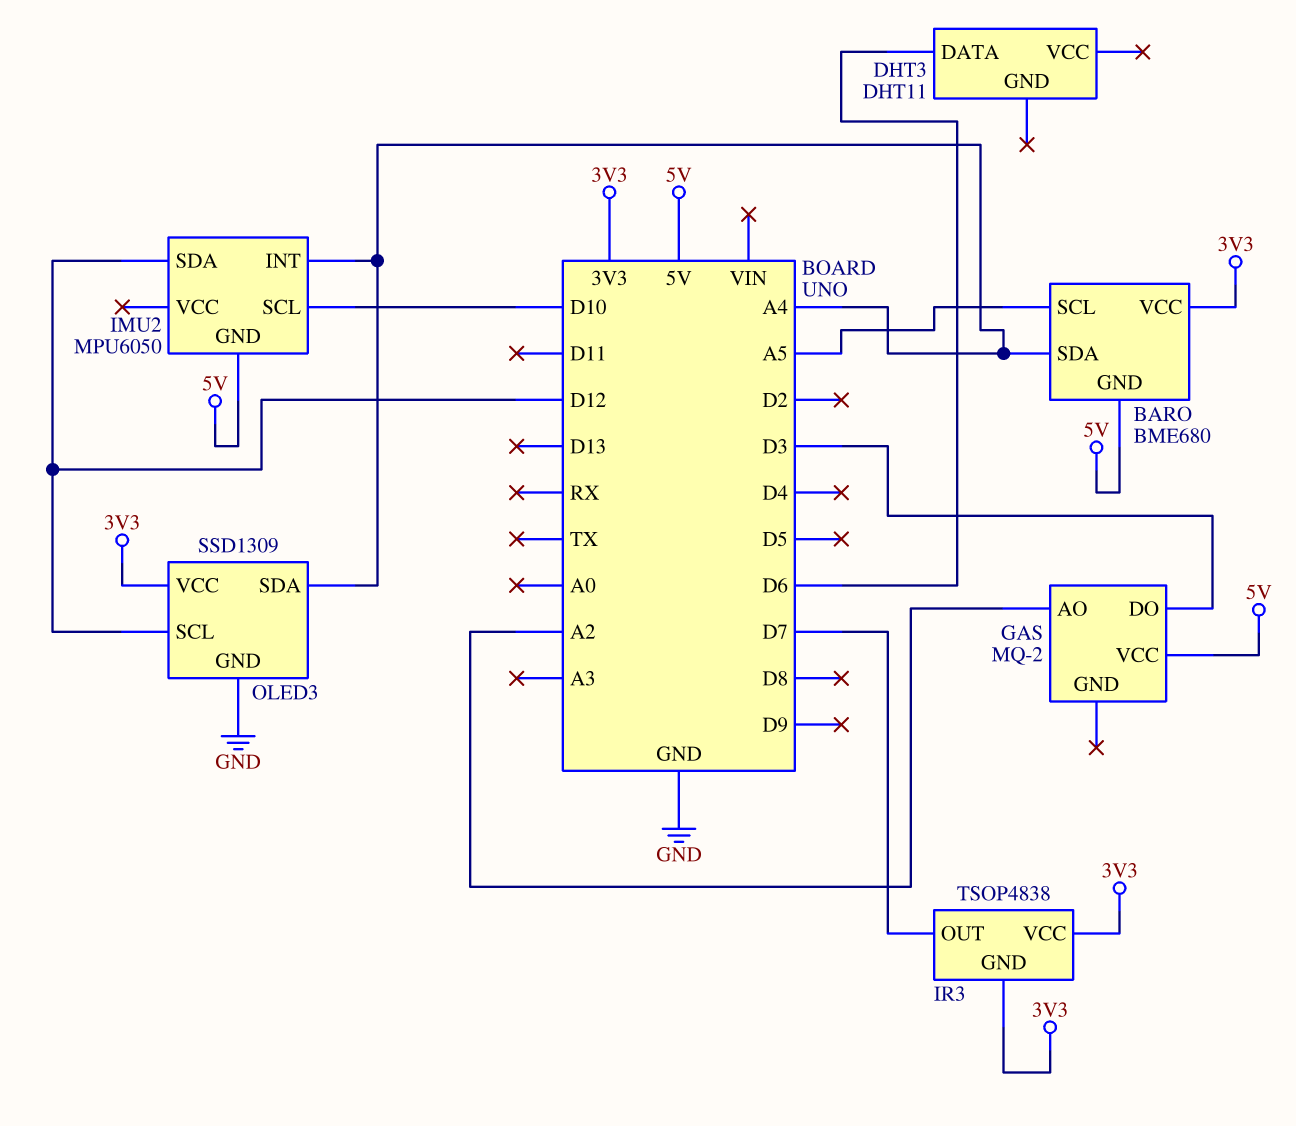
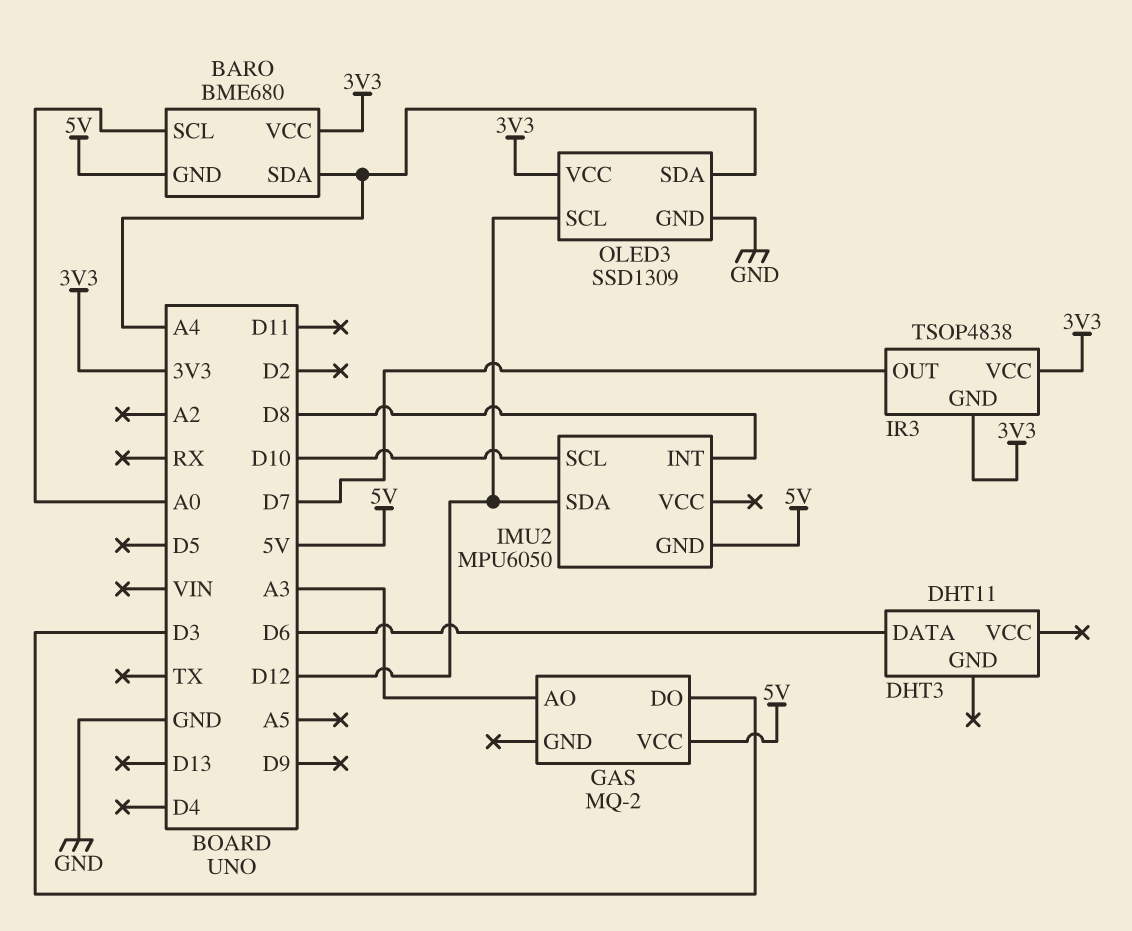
BARO pin SCL: A5 -> A0
GAS pin AO: A2 -> A3
IMU2 pin INT: A4 -> D8

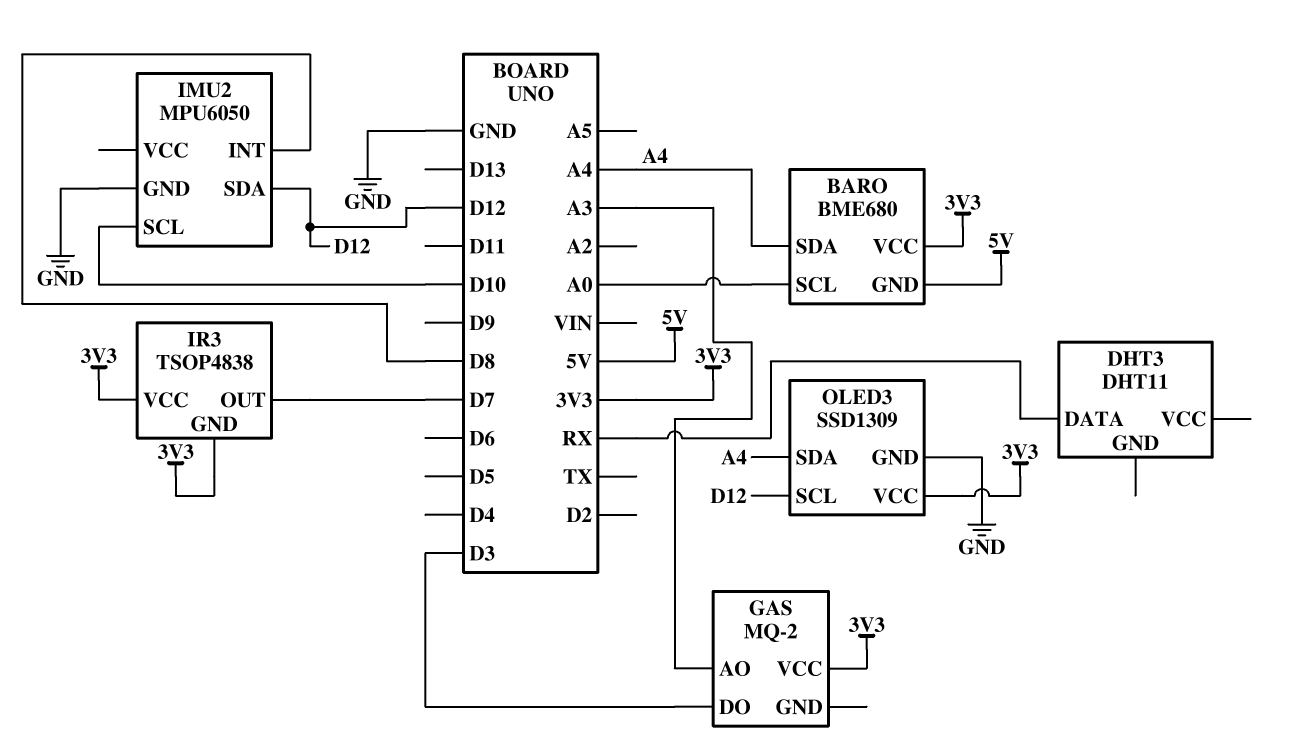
DHT3 pin DATA: D6 -> RX
GAS pin VCC: 5V -> 3V3
IMU2 pin GND: 5V -> GND

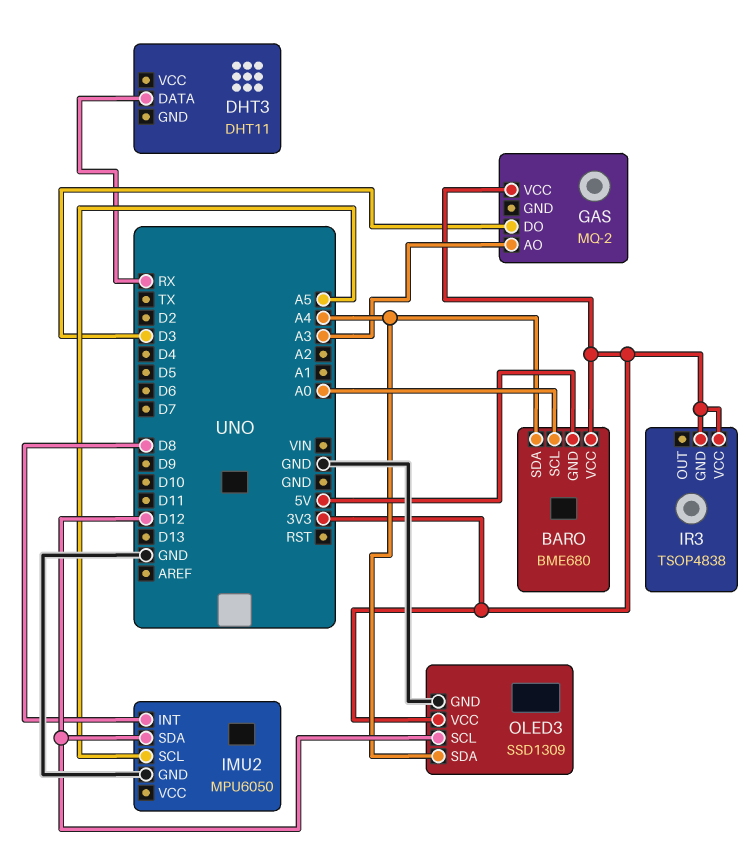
IMU2 pin SCL: D10 -> A5
IR3 pin OUT: D7 -> none

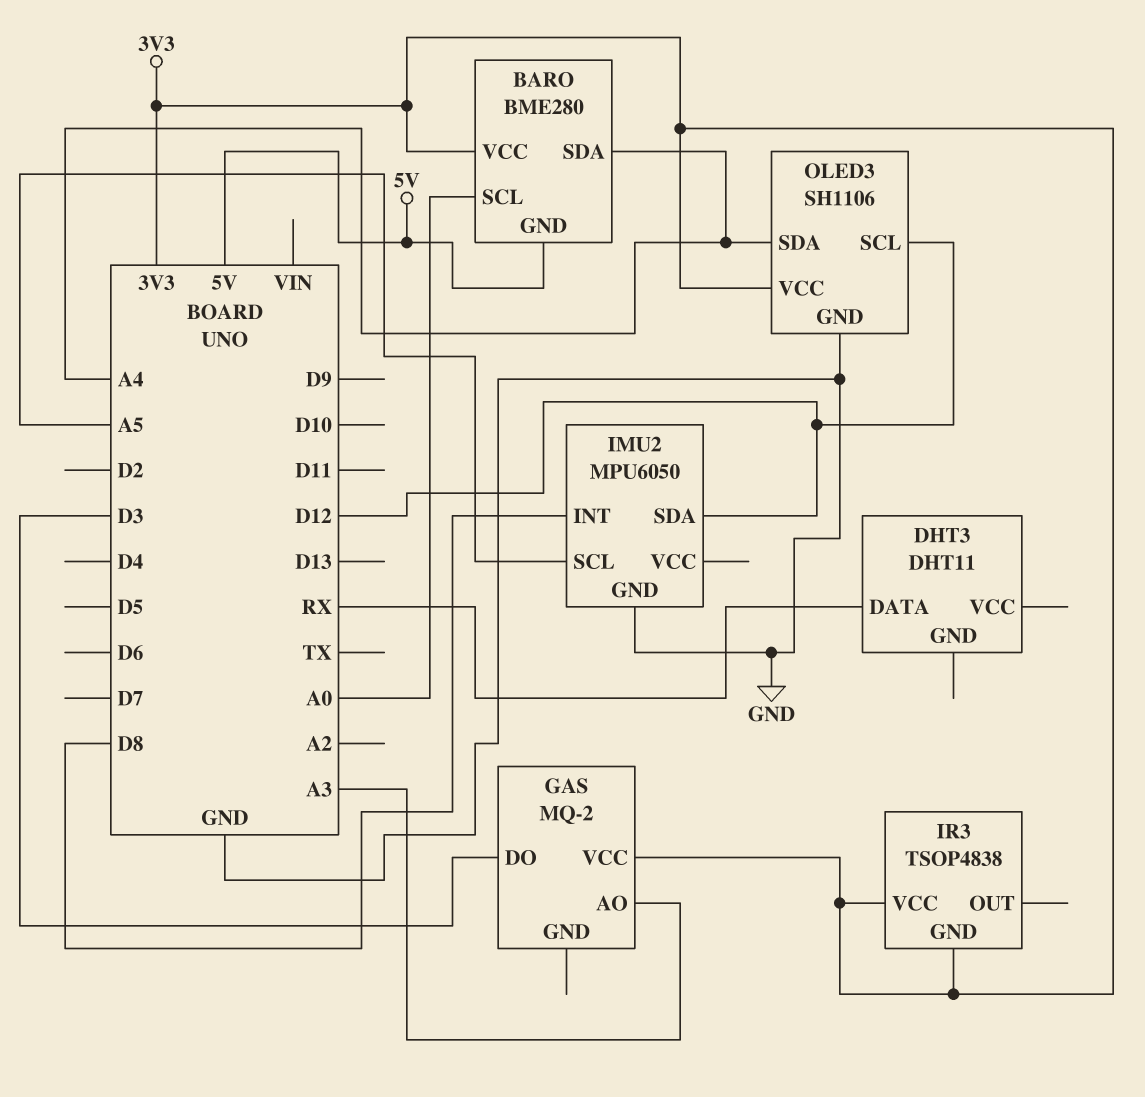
BARO: BME680 -> BME280
OLED3: SSD1309 -> SH1106

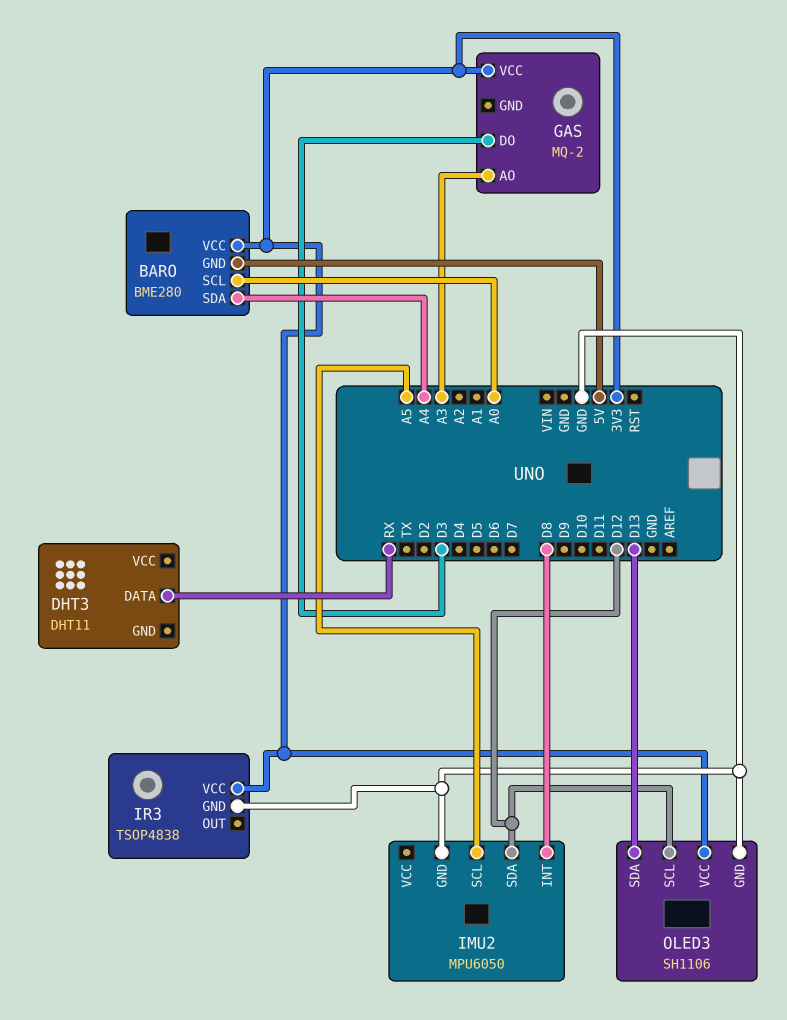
IR3 pin GND: 3V3 -> GND
OLED3 pin SDA: A4 -> D13

